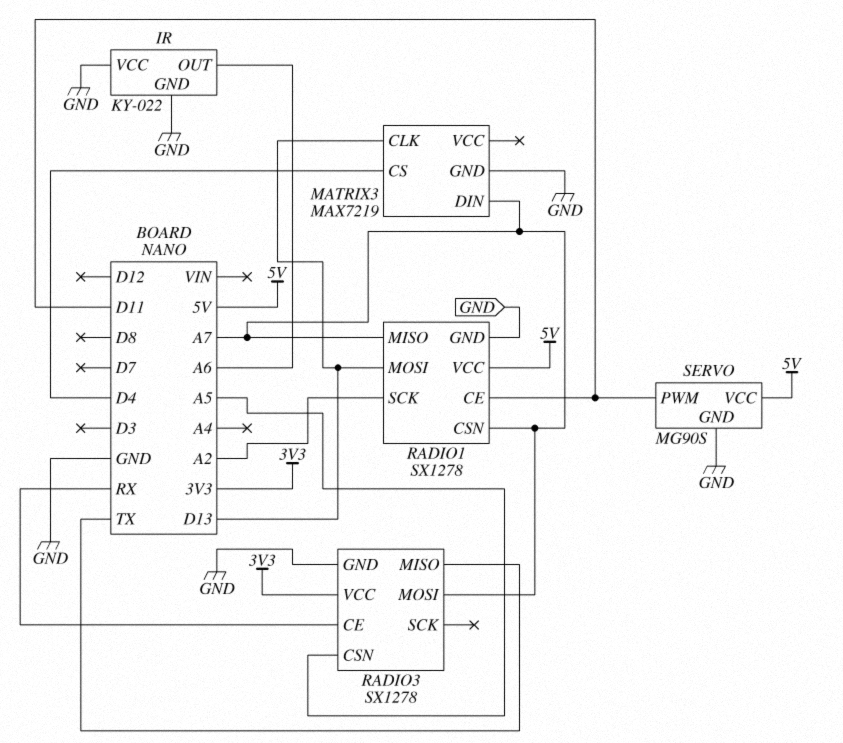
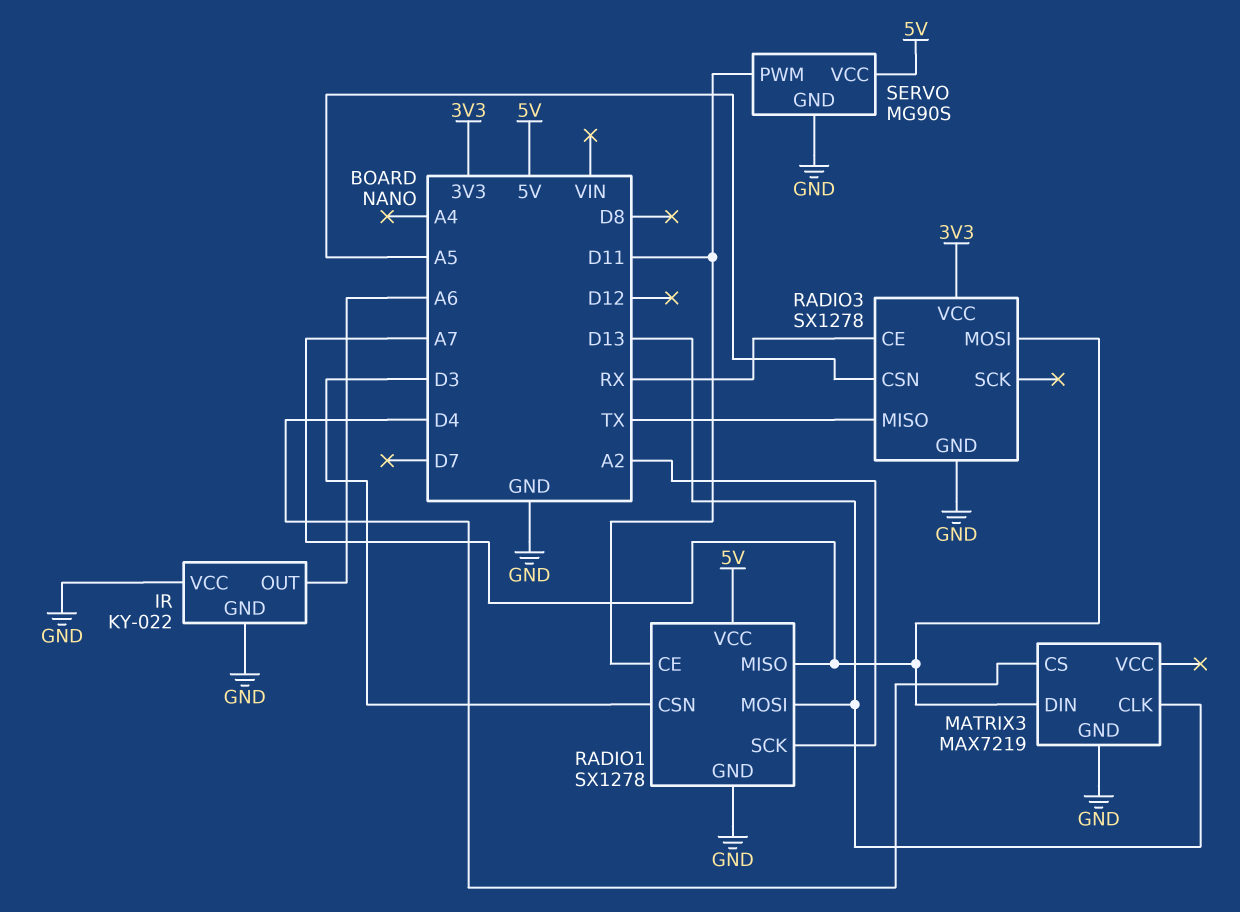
RADIO1 pin CSN: A7 -> D3

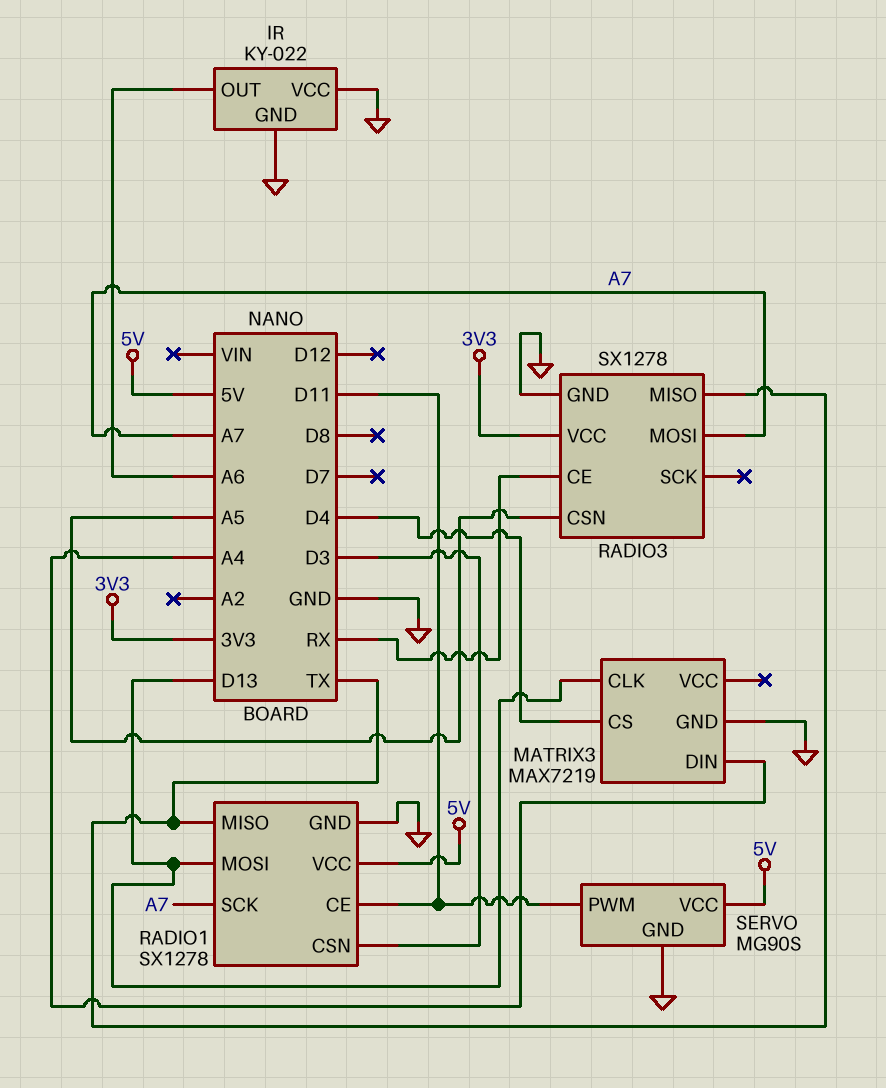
MATRIX3 pin DIN: A7 -> A4
RADIO1 pin MISO: A7 -> TX
RADIO1 pin SCK: A2 -> A7

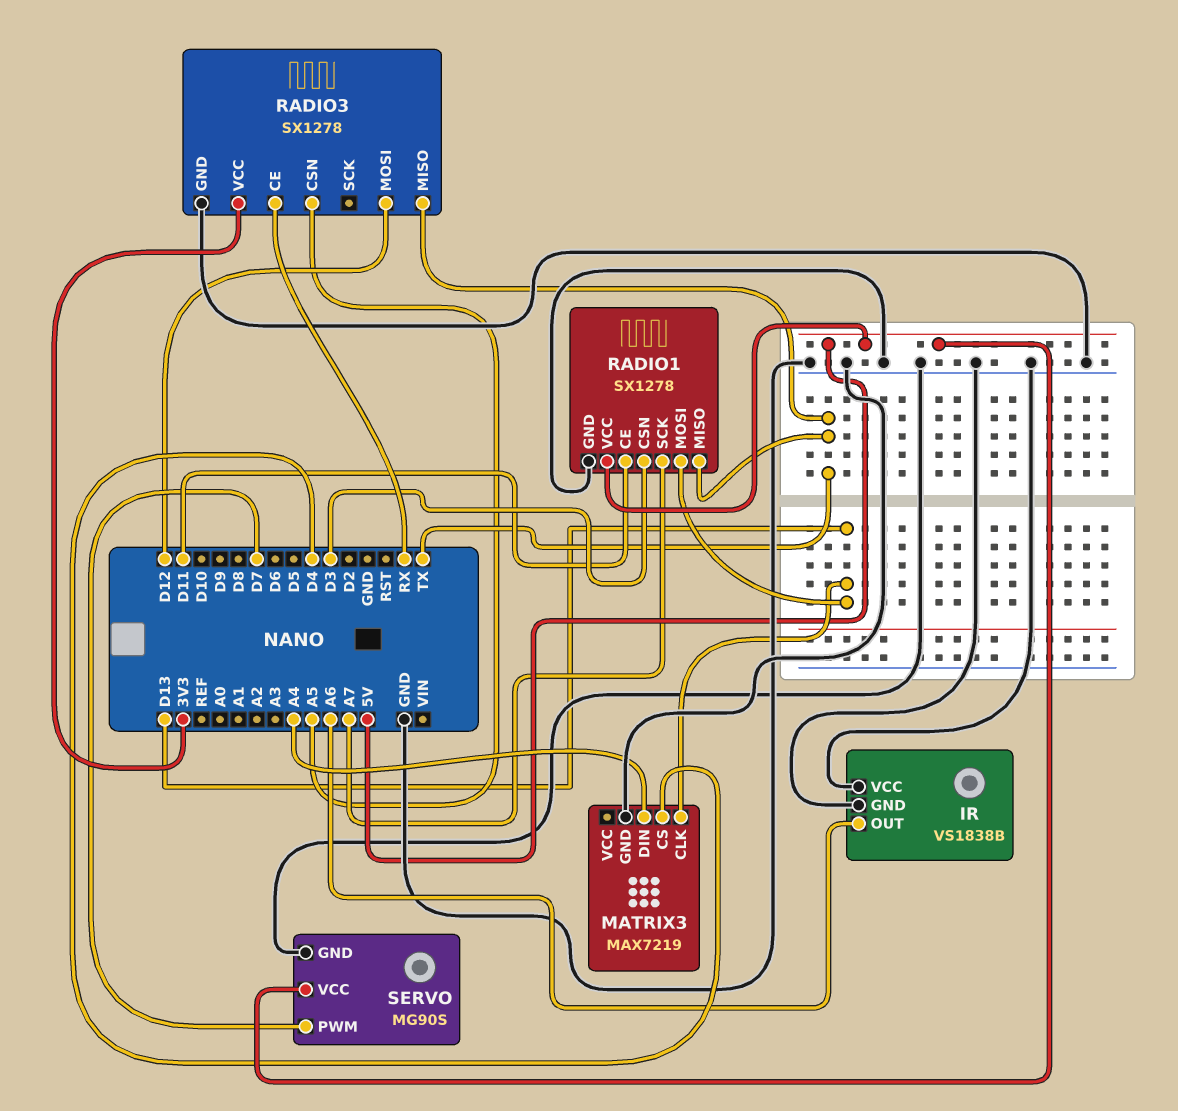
IR: KY-022 -> VS1838B
RADIO3 pin MOSI: A7 -> D12
SERVO pin PWM: D11 -> D7

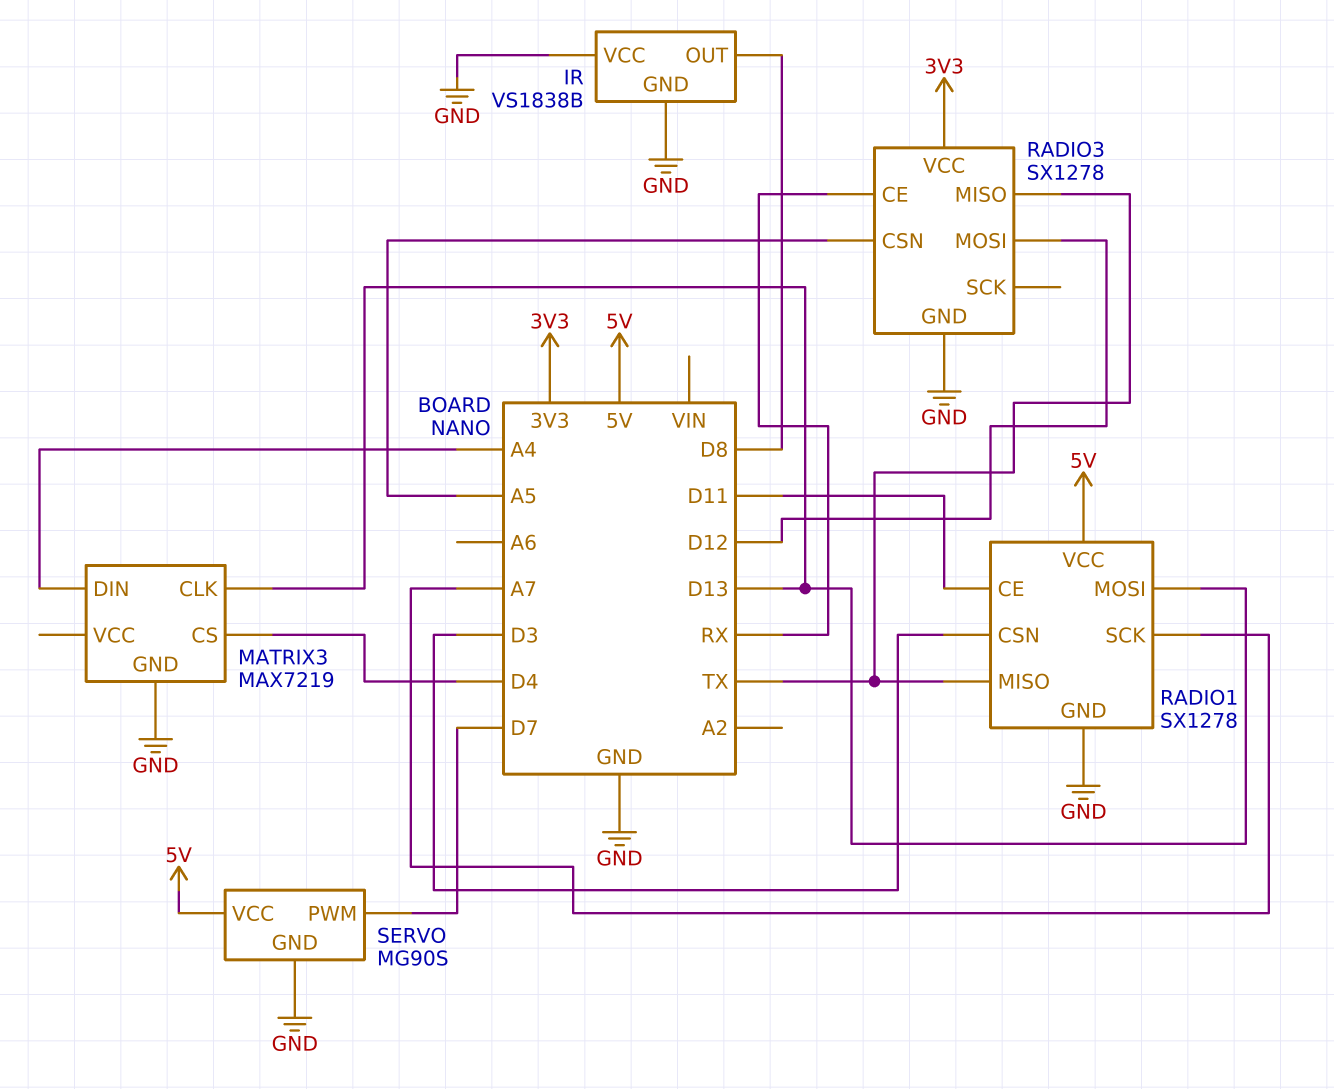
IR pin OUT: A6 -> D8

